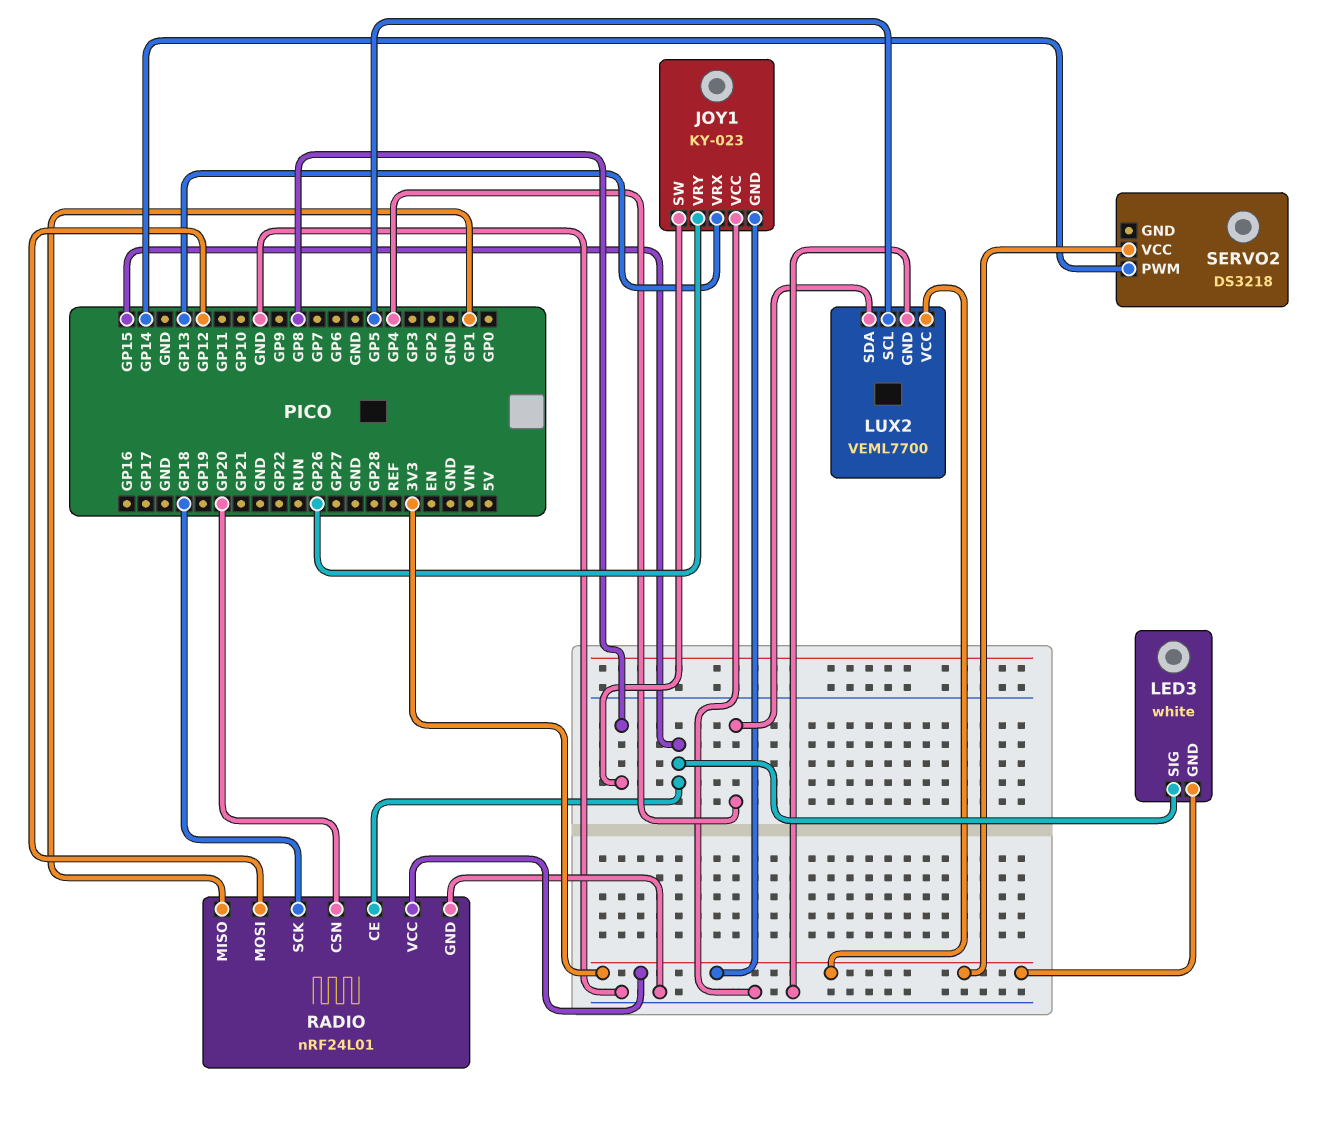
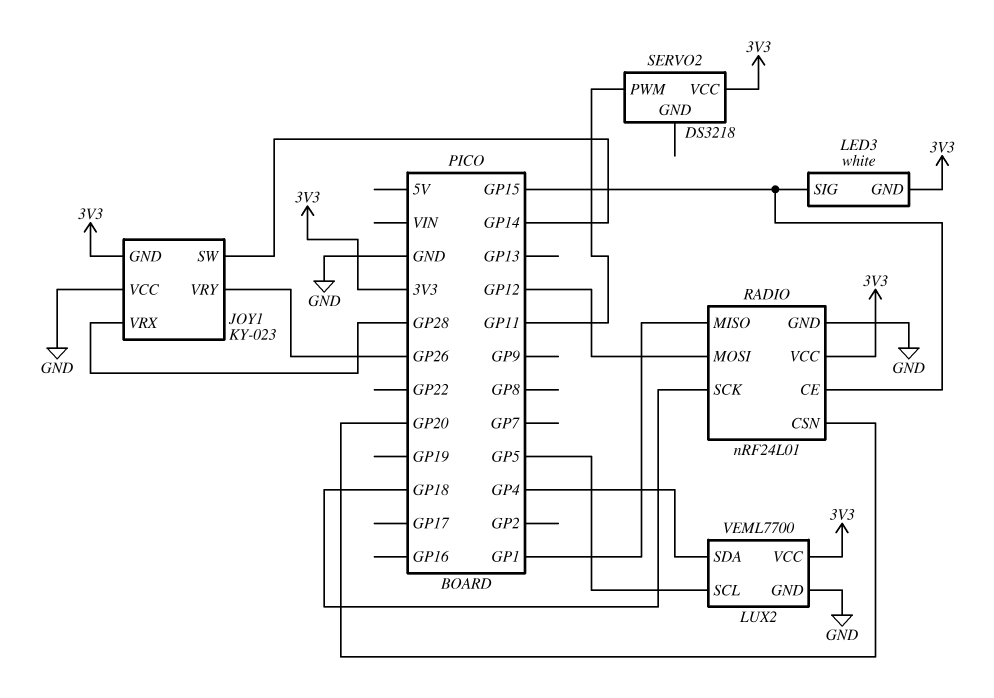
JOY1 pin SW: GP8 -> GP14
JOY1 pin VRX: GP13 -> GP28
SERVO2 pin PWM: GP14 -> GP11

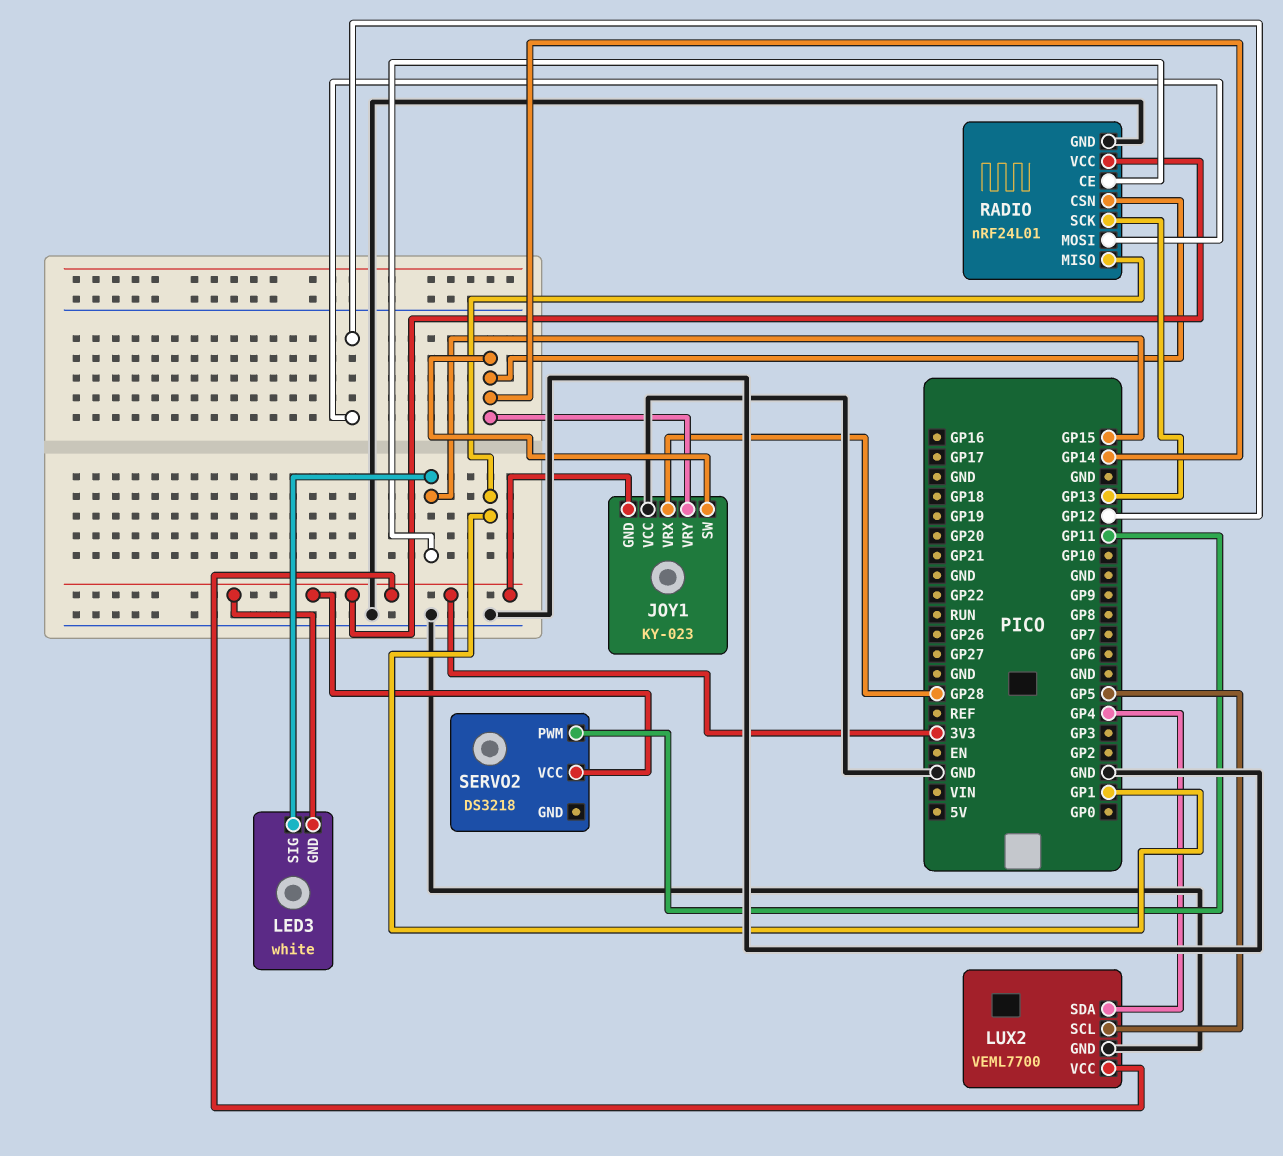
JOY1 pin VRY: GP26 -> GP14
RADIO pin CSN: GP20 -> GP14
RADIO pin SCK: GP18 -> GP13

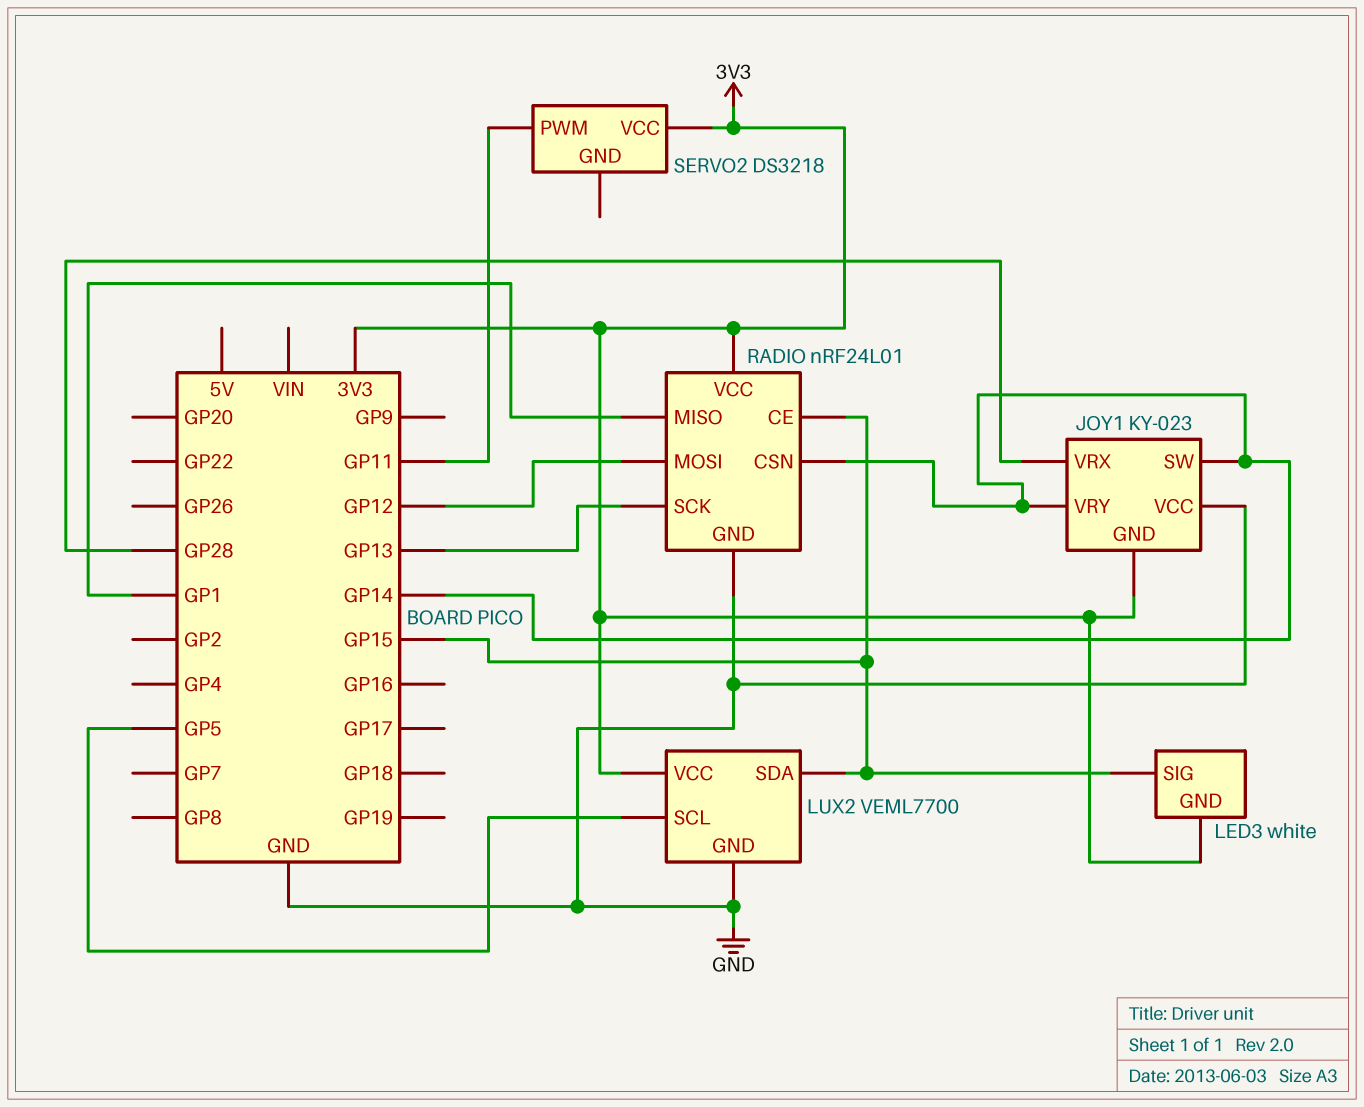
LUX2 pin SDA: GP4 -> GP15

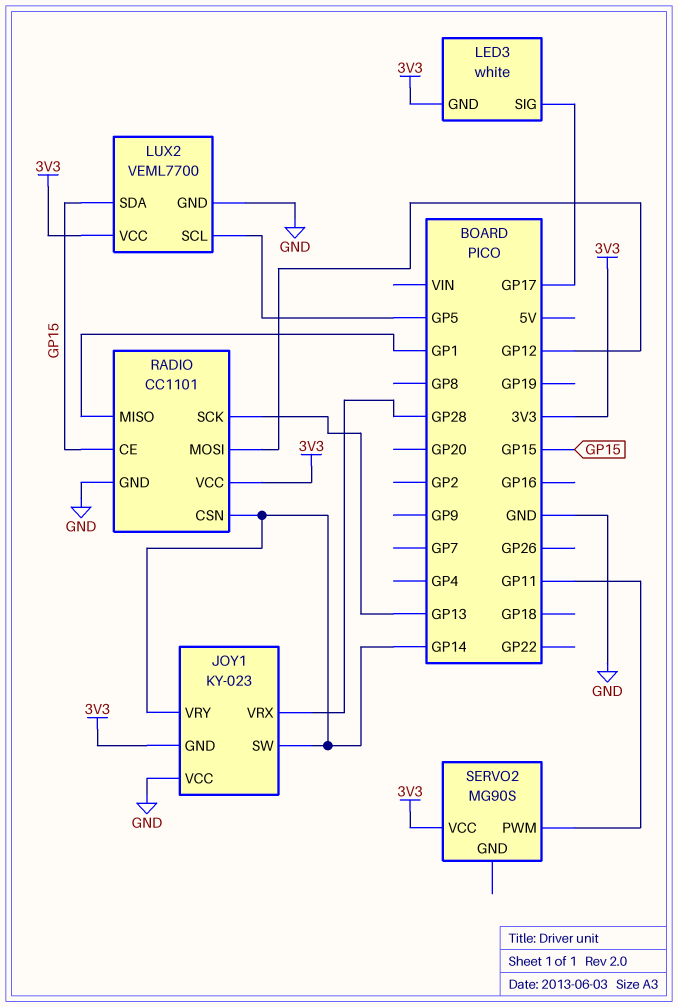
LED3 pin SIG: GP15 -> GP17
RADIO: nRF24L01 -> CC1101
SERVO2: DS3218 -> MG90S

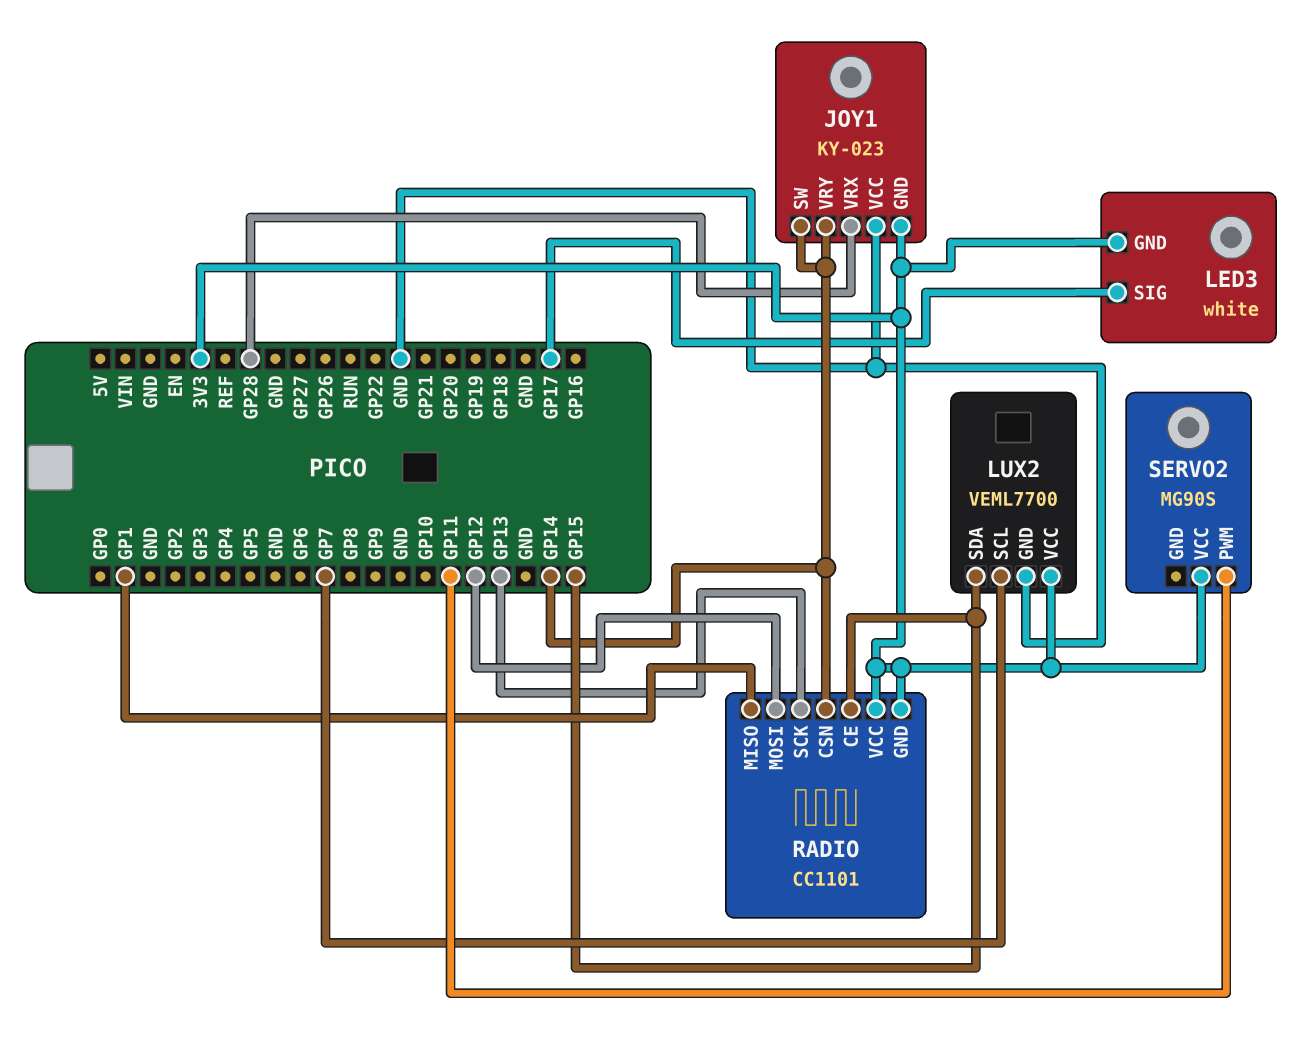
LUX2 pin SCL: GP5 -> GP7
RADIO pin GND: GND -> 3V3

